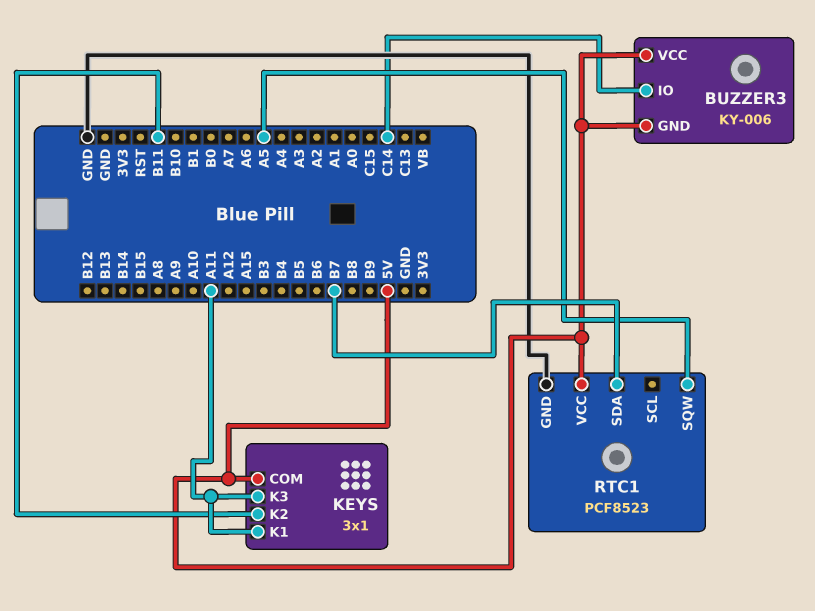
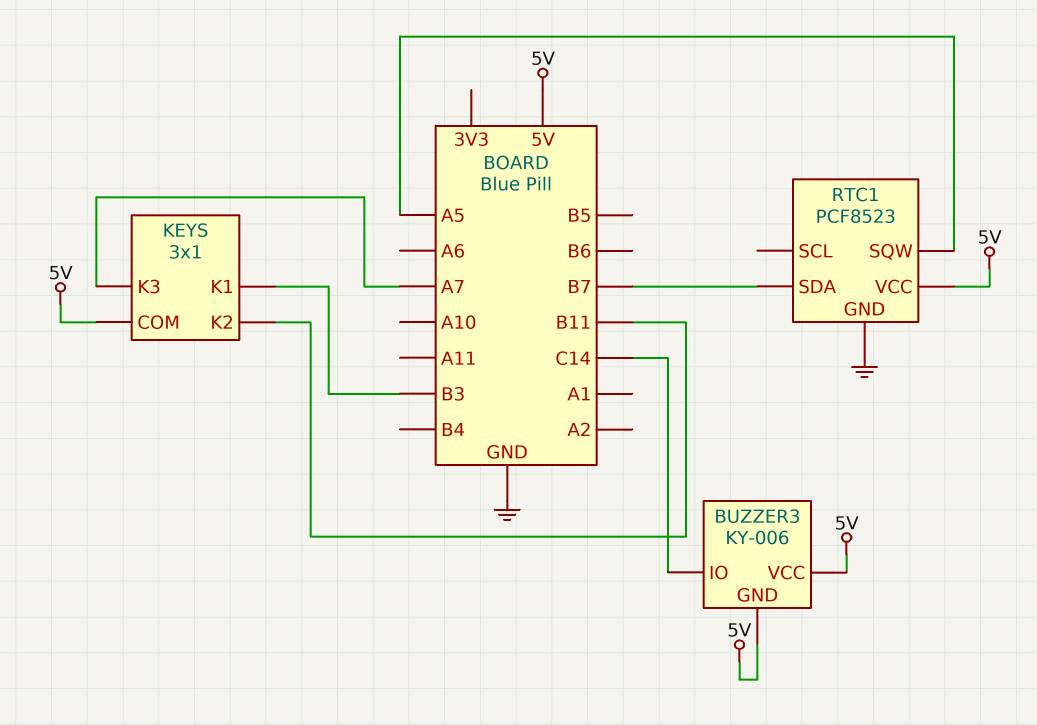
KEYS pin K1: A11 -> B3
KEYS pin K3: A11 -> A7

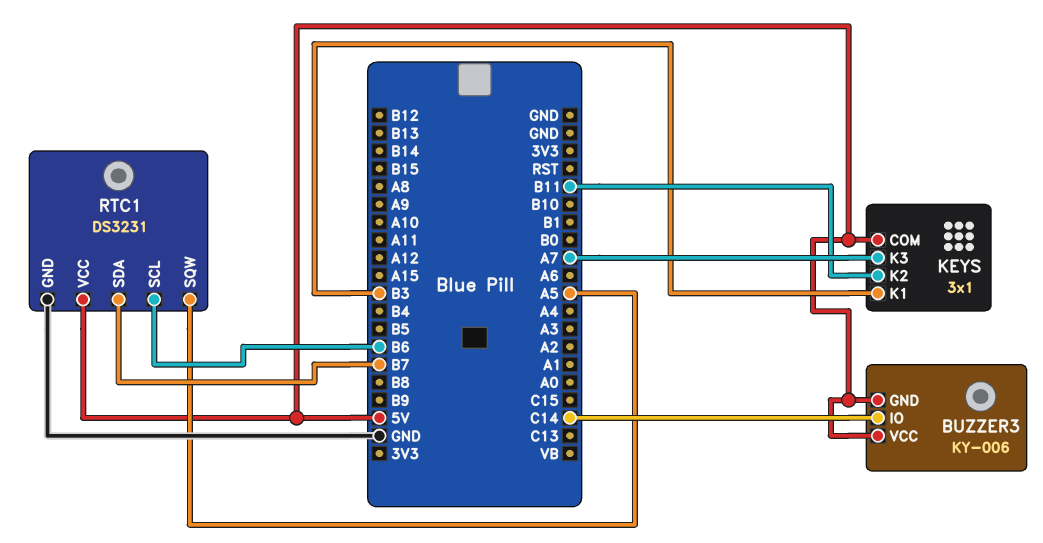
RTC1: PCF8523 -> DS3231
RTC1 pin SCL: none -> B6

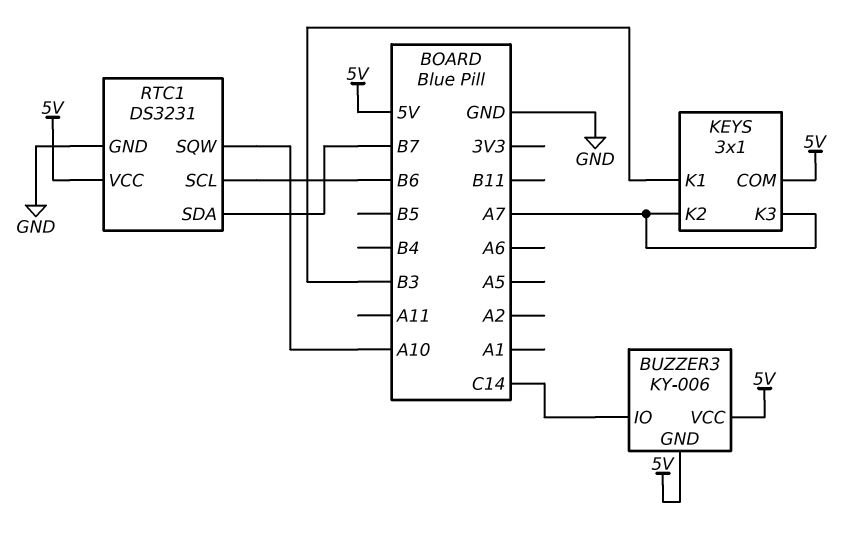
KEYS pin K2: B11 -> A7
RTC1 pin SQW: A5 -> A10

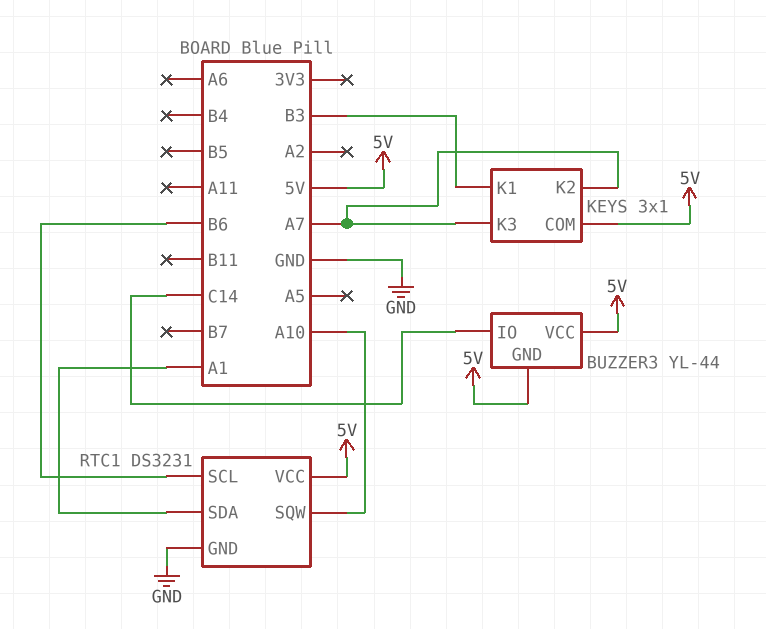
BUZZER3: KY-006 -> YL-44
RTC1 pin SDA: B7 -> A1

